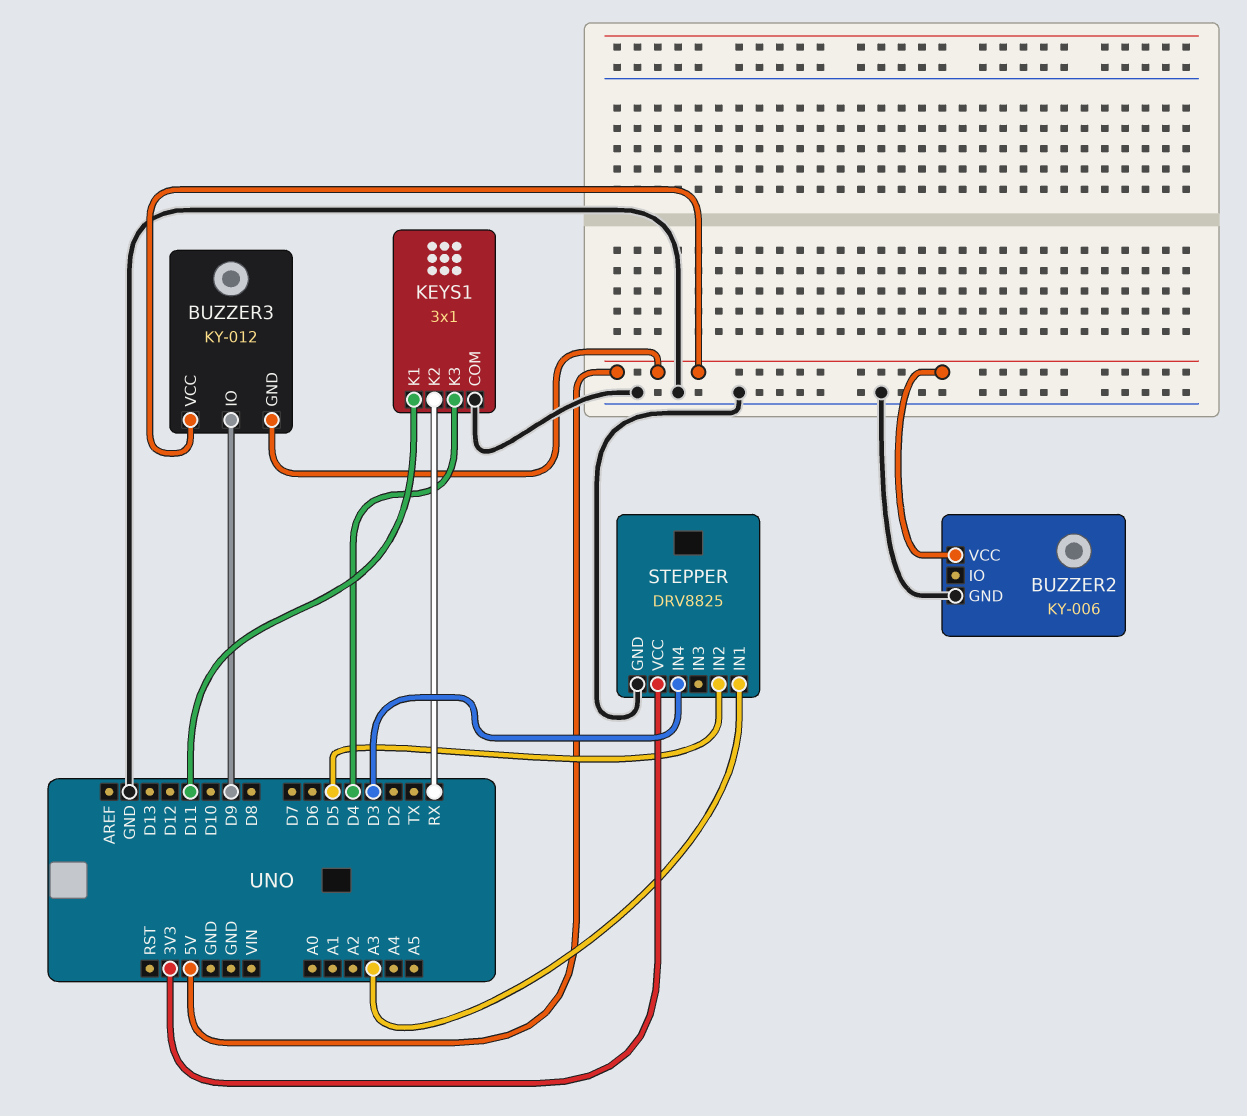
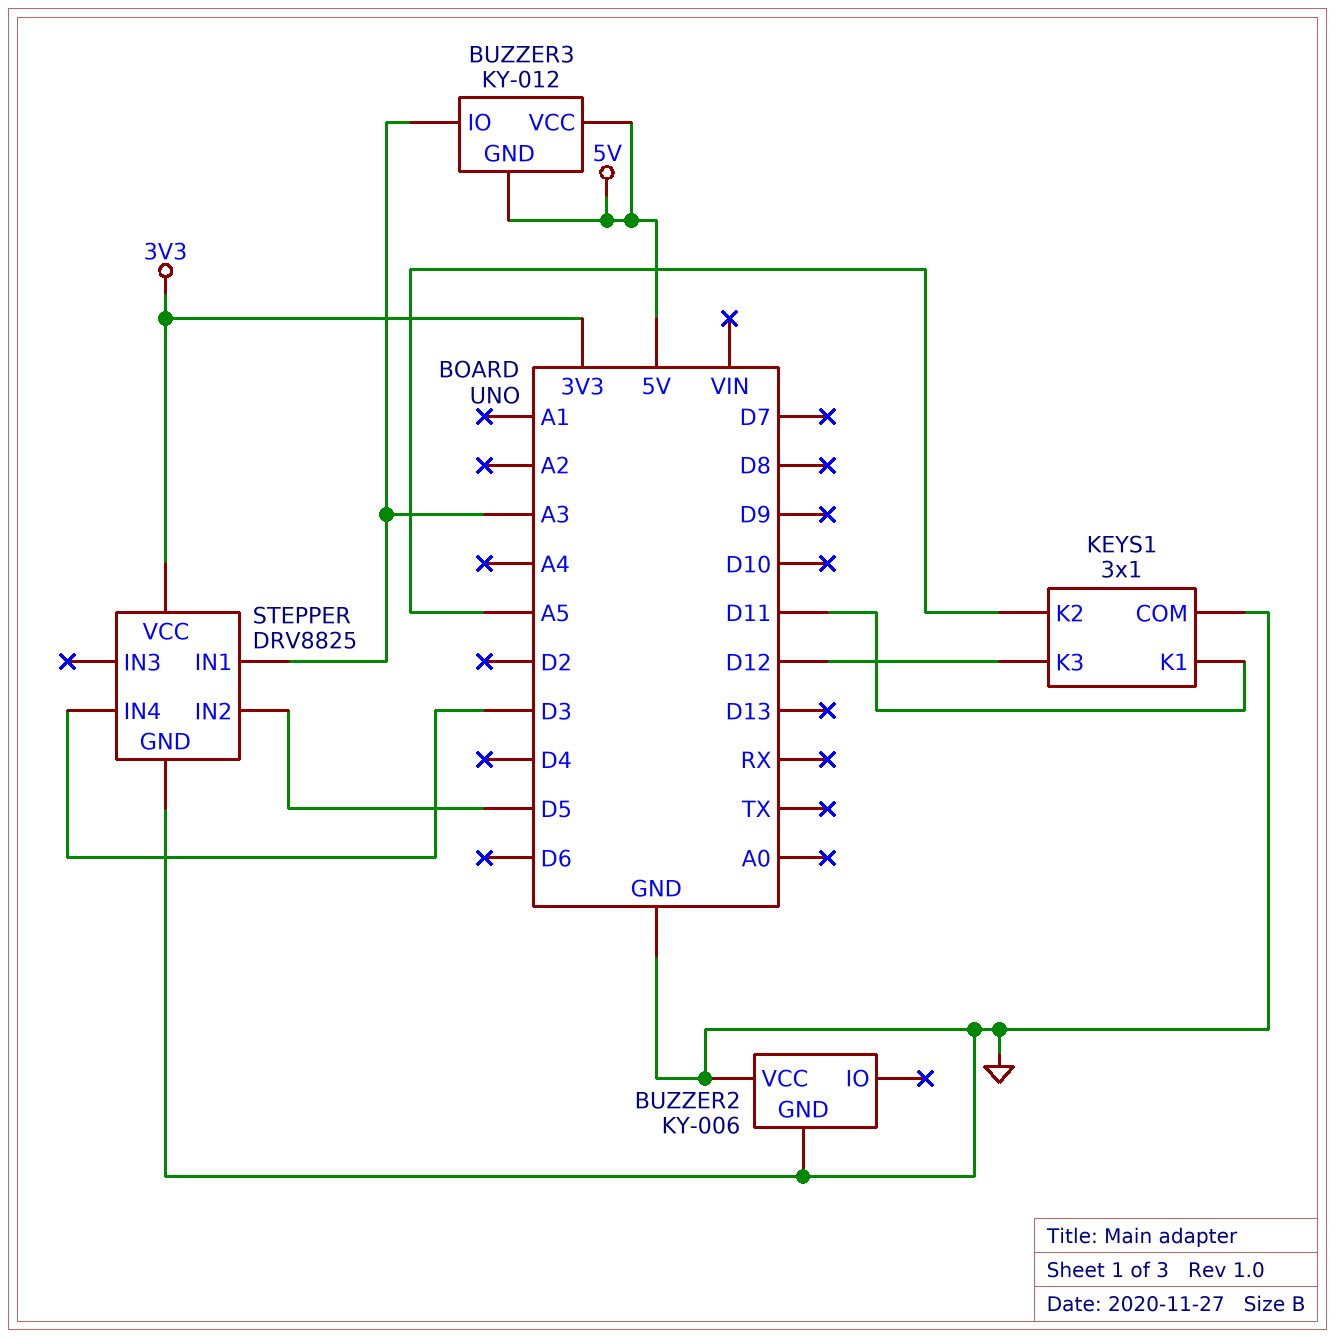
BUZZER2 pin VCC: 5V -> GND
BUZZER3 pin IO: D9 -> A3
KEYS1 pin K2: RX -> A5
KEYS1 pin K3: D4 -> D12

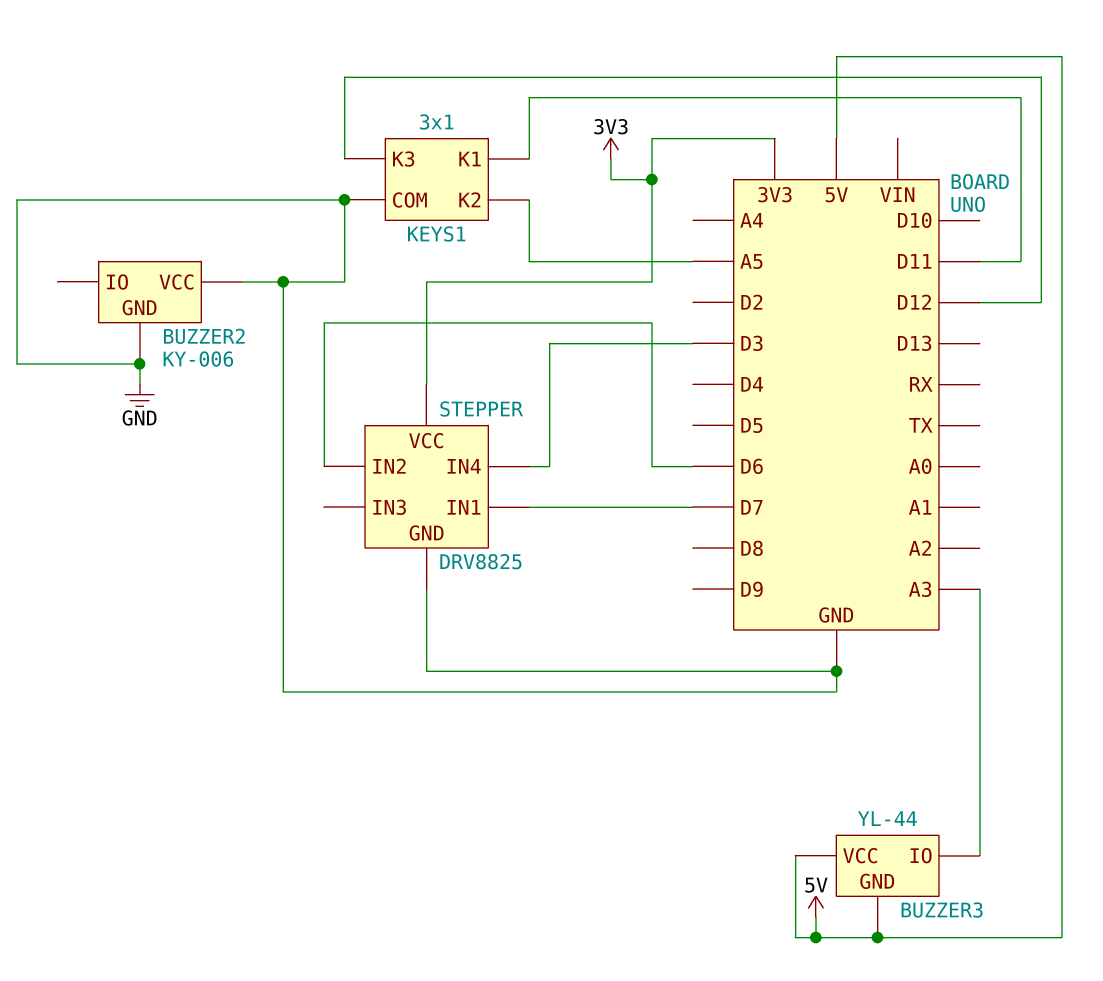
BUZZER3: KY-012 -> YL-44
STEPPER pin IN1: A3 -> D7
STEPPER pin IN2: D5 -> D6

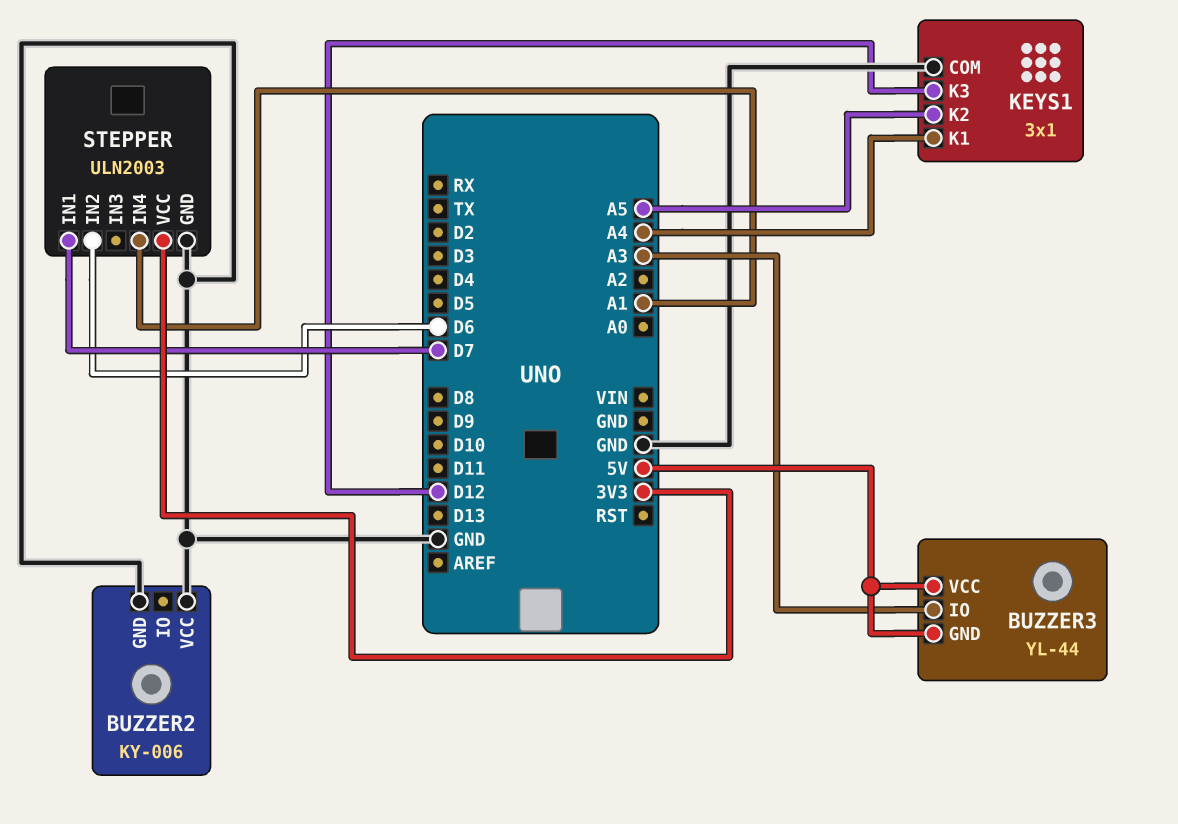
KEYS1 pin K1: D11 -> A4
STEPPER: DRV8825 -> ULN2003
STEPPER pin IN4: D3 -> A1

